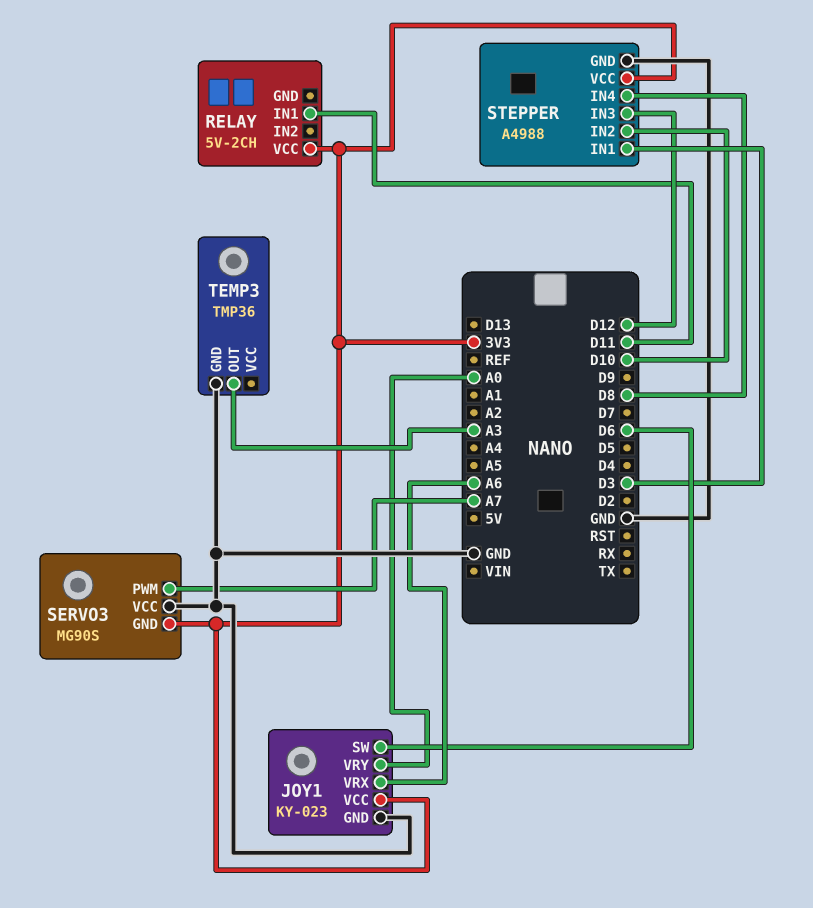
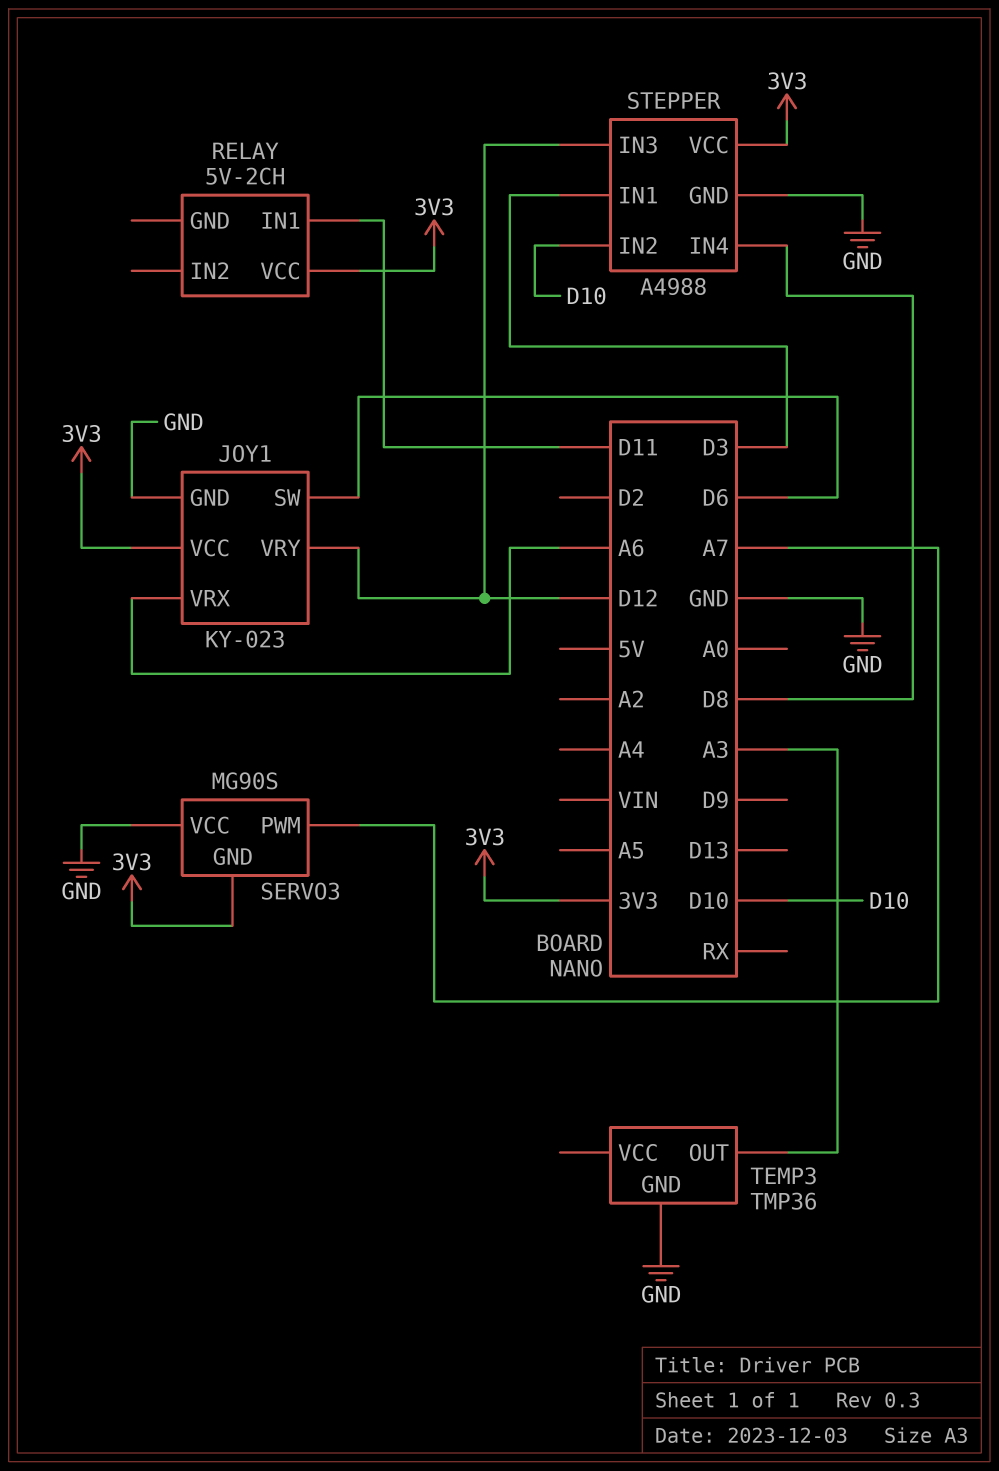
JOY1 pin VRY: A0 -> D12

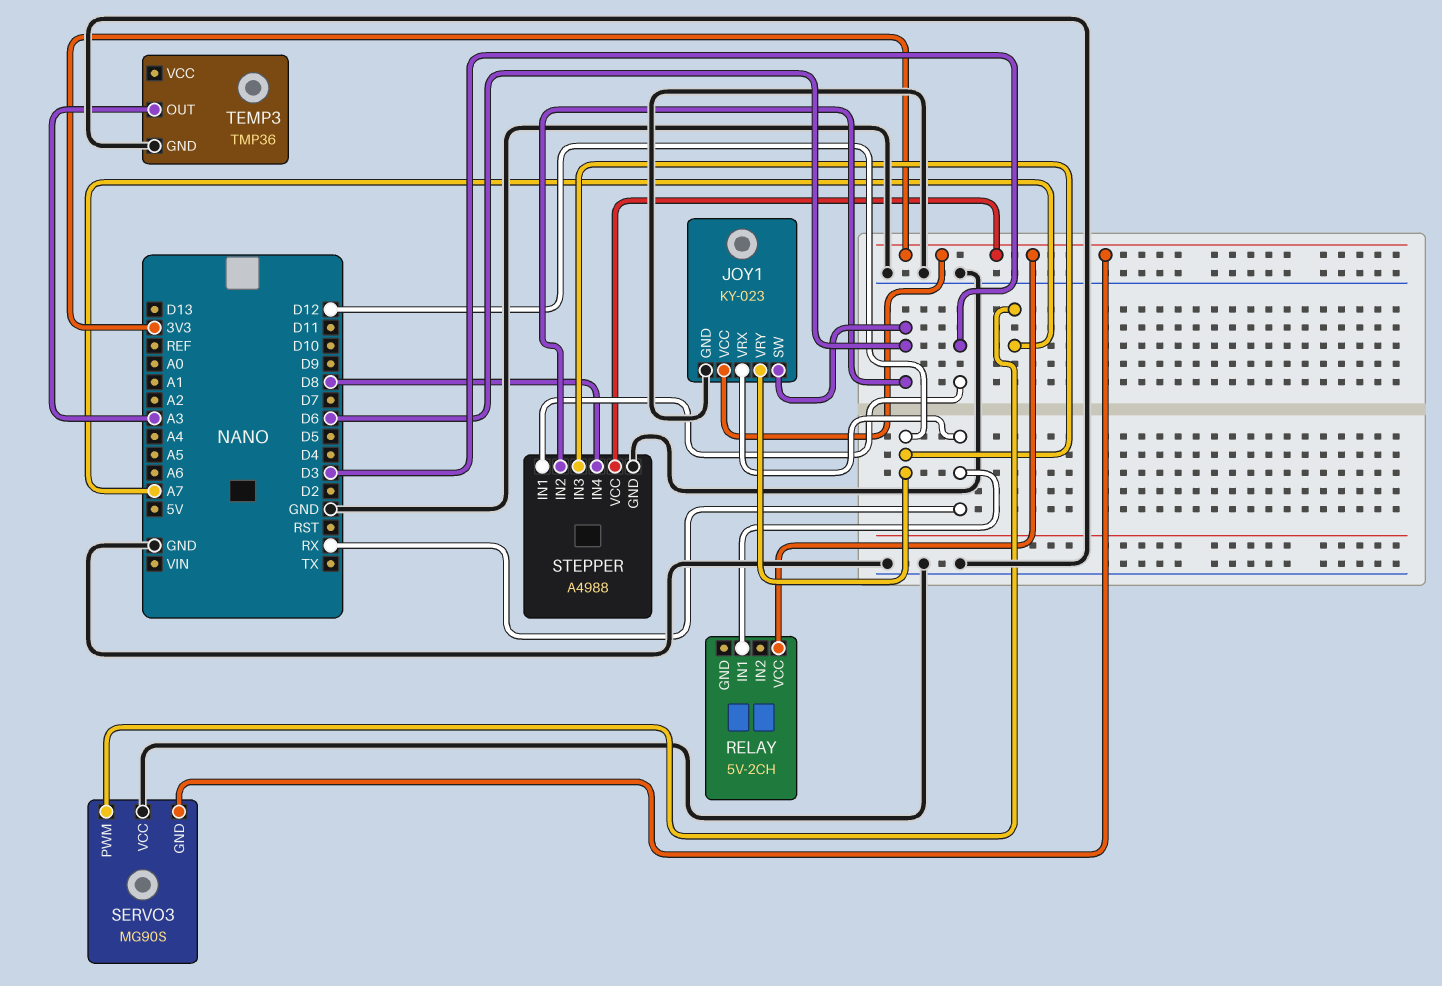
JOY1 pin VRX: A6 -> RX
RELAY pin IN1: D11 -> RX
STEPPER pin IN2: D10 -> D6

